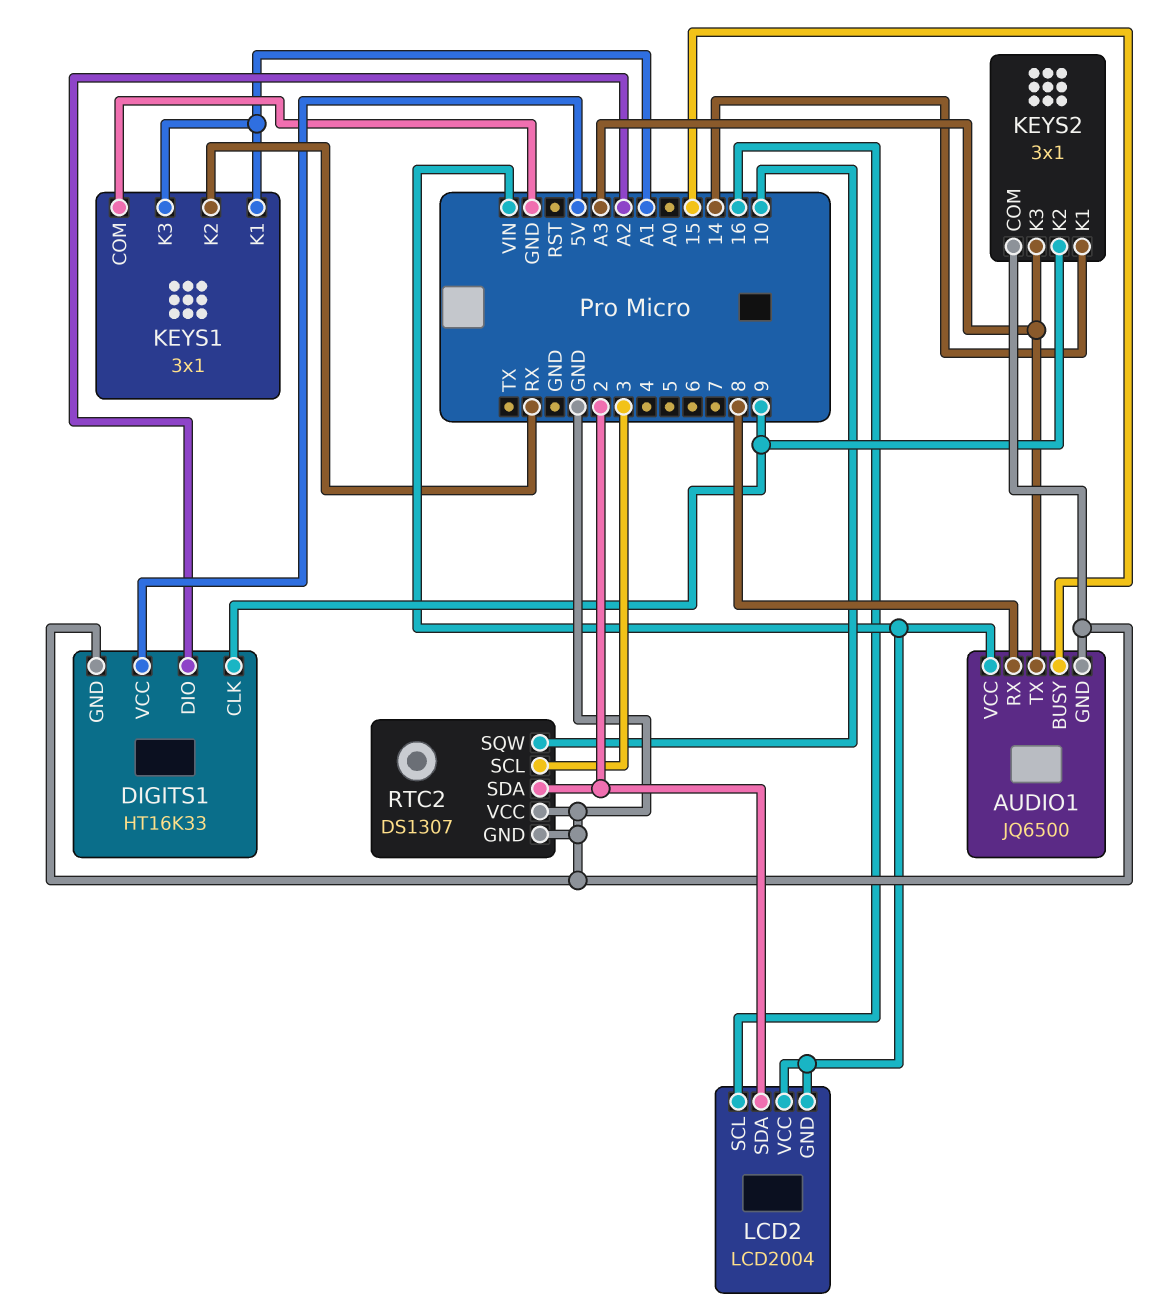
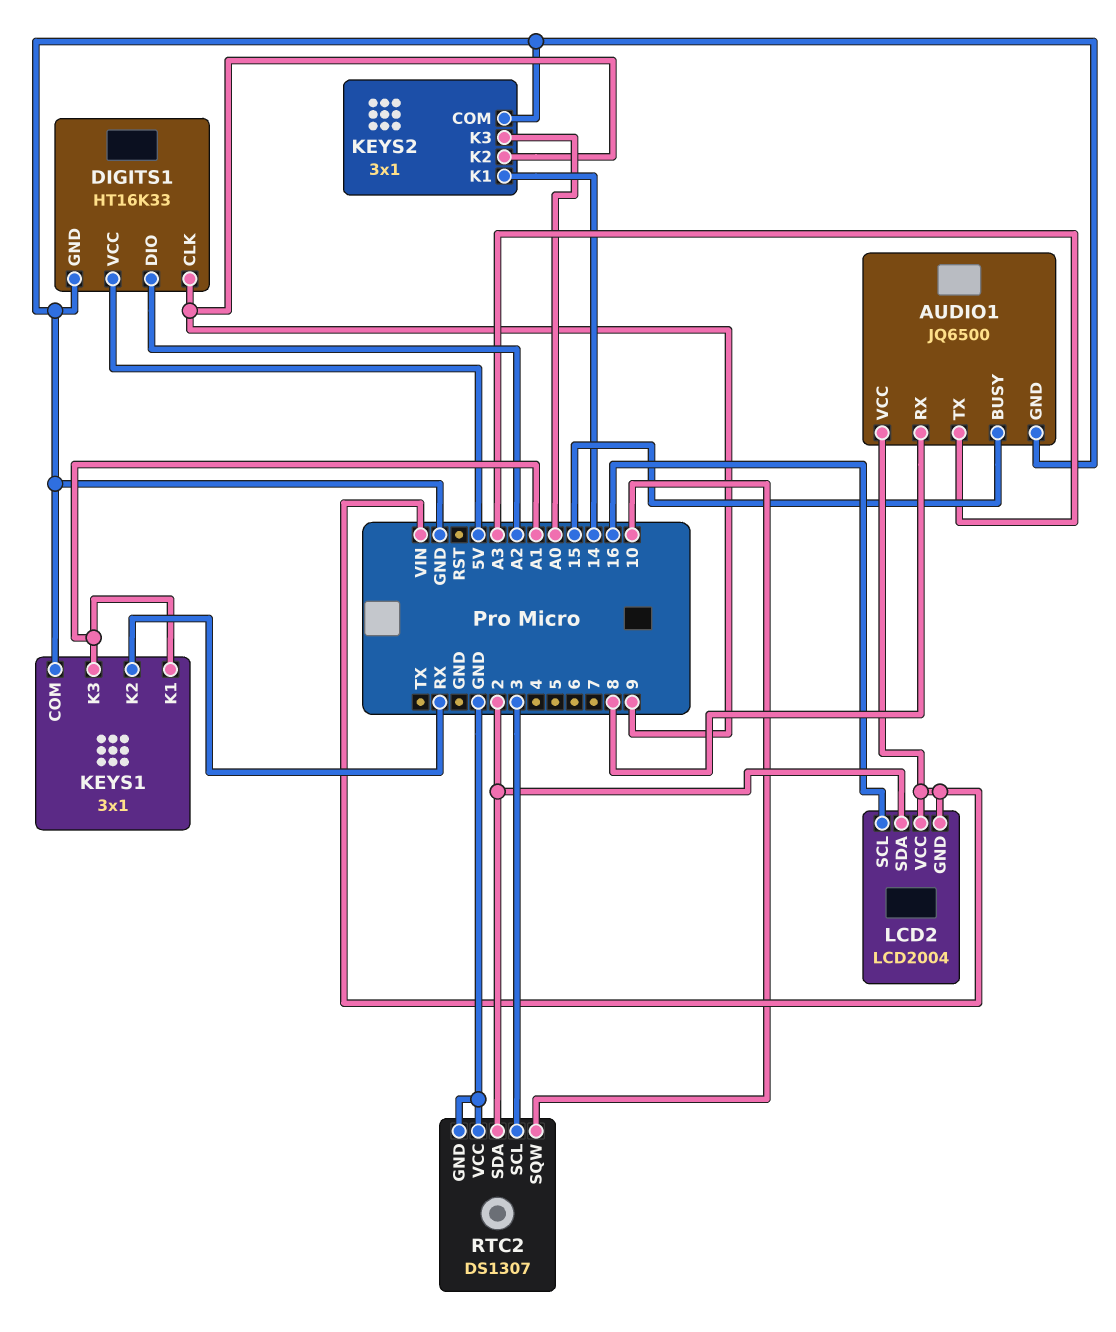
KEYS2 pin K3: A3 -> A0

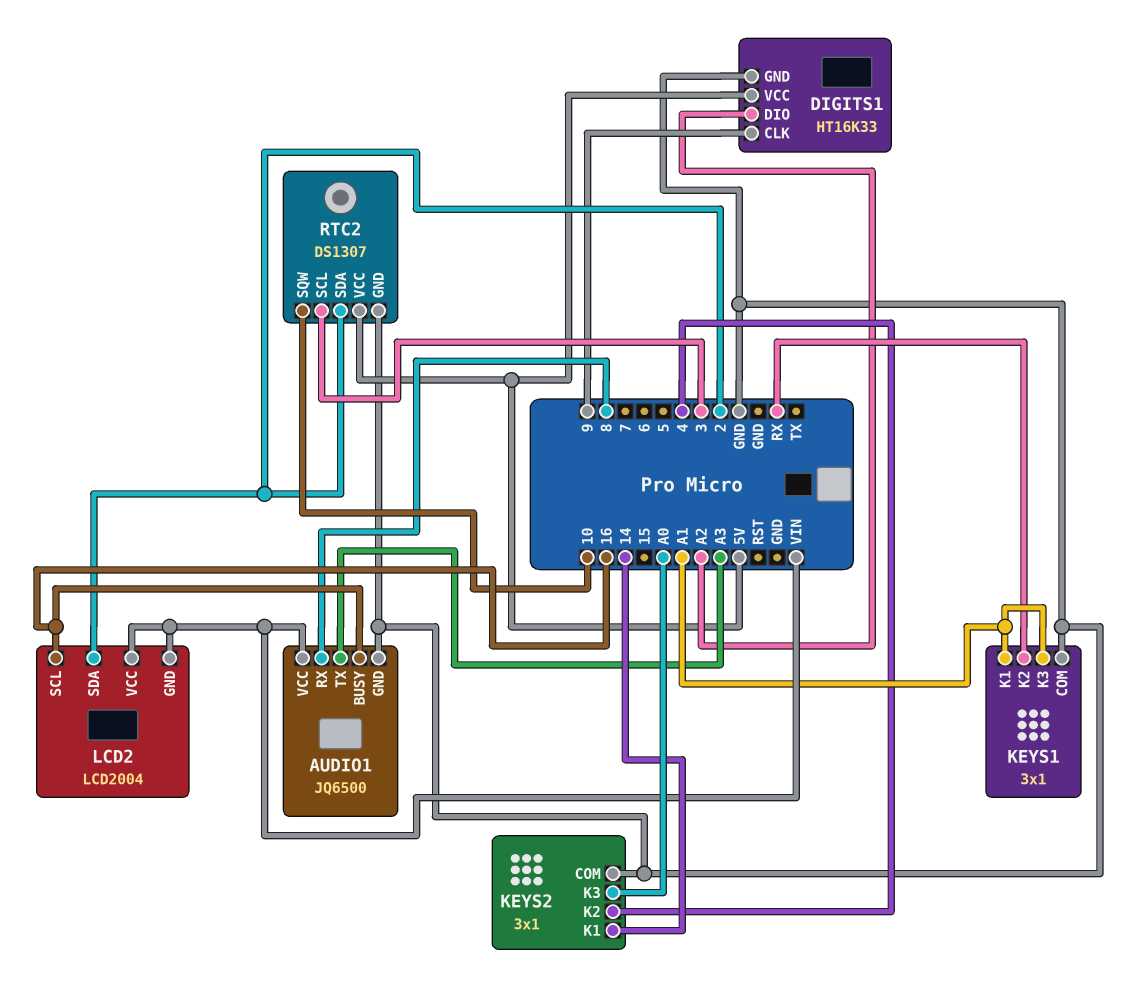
AUDIO1 pin BUSY: 15 -> 16
KEYS2 pin K2: 9 -> 4
RTC2 pin VCC: GND -> 5V

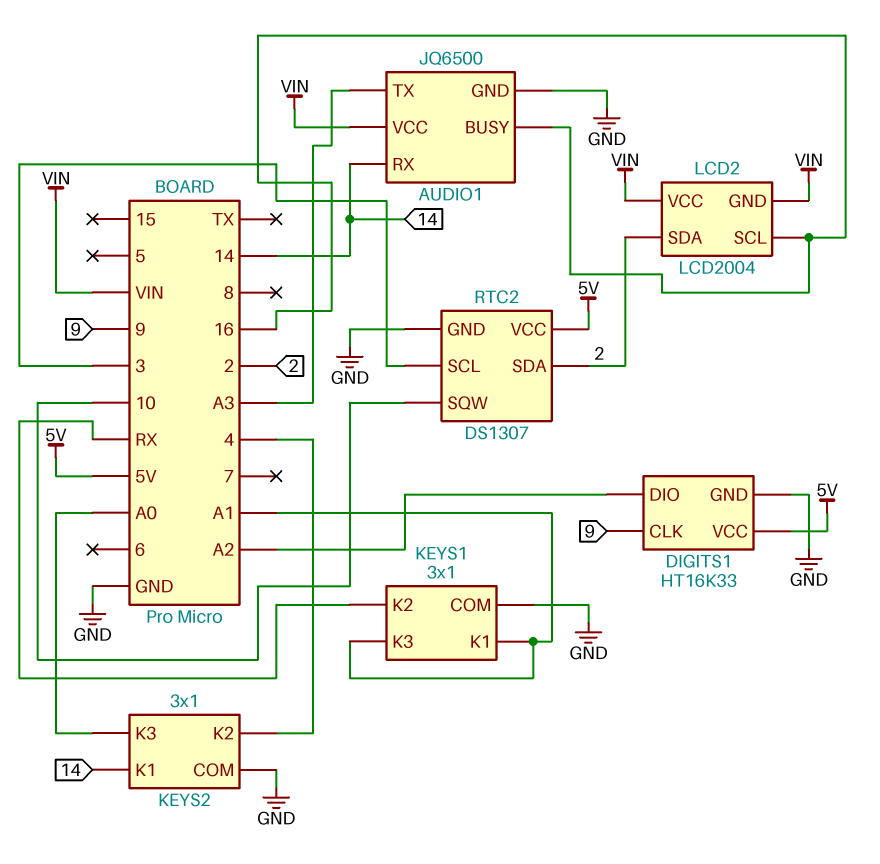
AUDIO1 pin RX: 8 -> 14

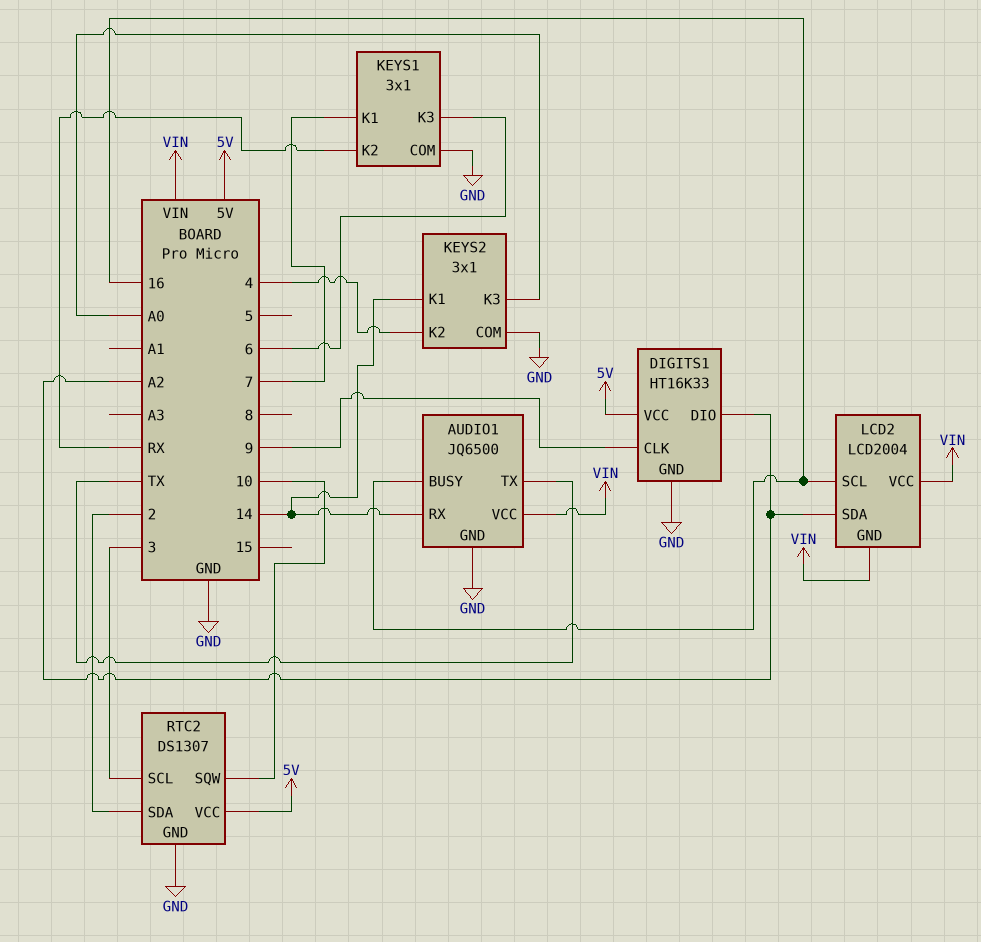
AUDIO1 pin TX: A3 -> TX
KEYS1 pin K1: A1 -> 7
KEYS1 pin K3: A1 -> 6
LCD2 pin SDA: 2 -> A2

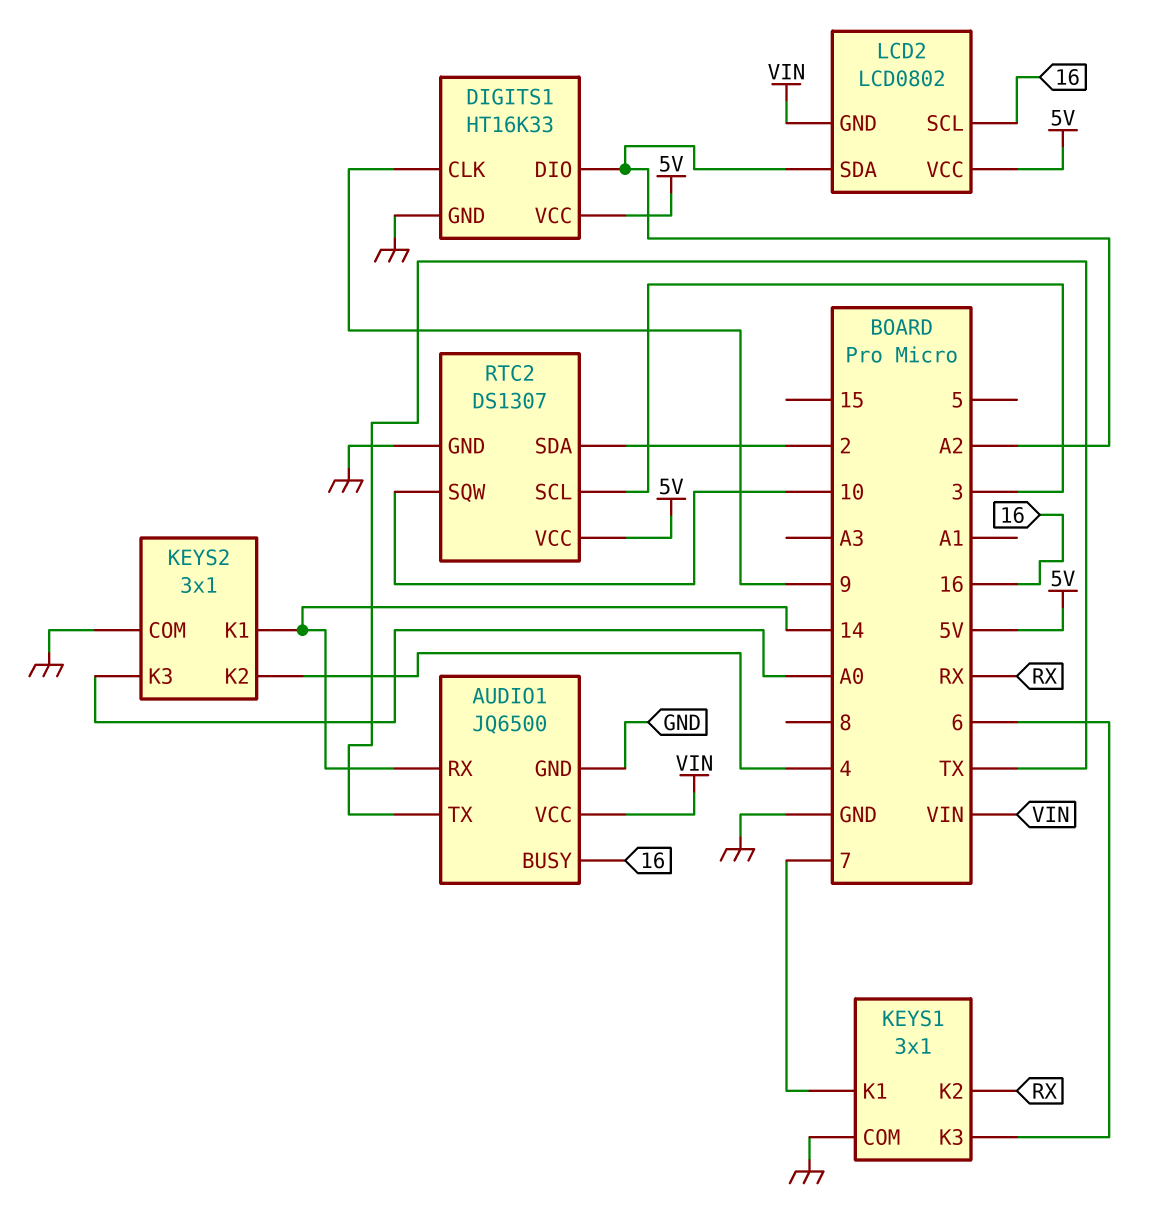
LCD2: LCD2004 -> LCD0802
LCD2 pin VCC: VIN -> 5V

